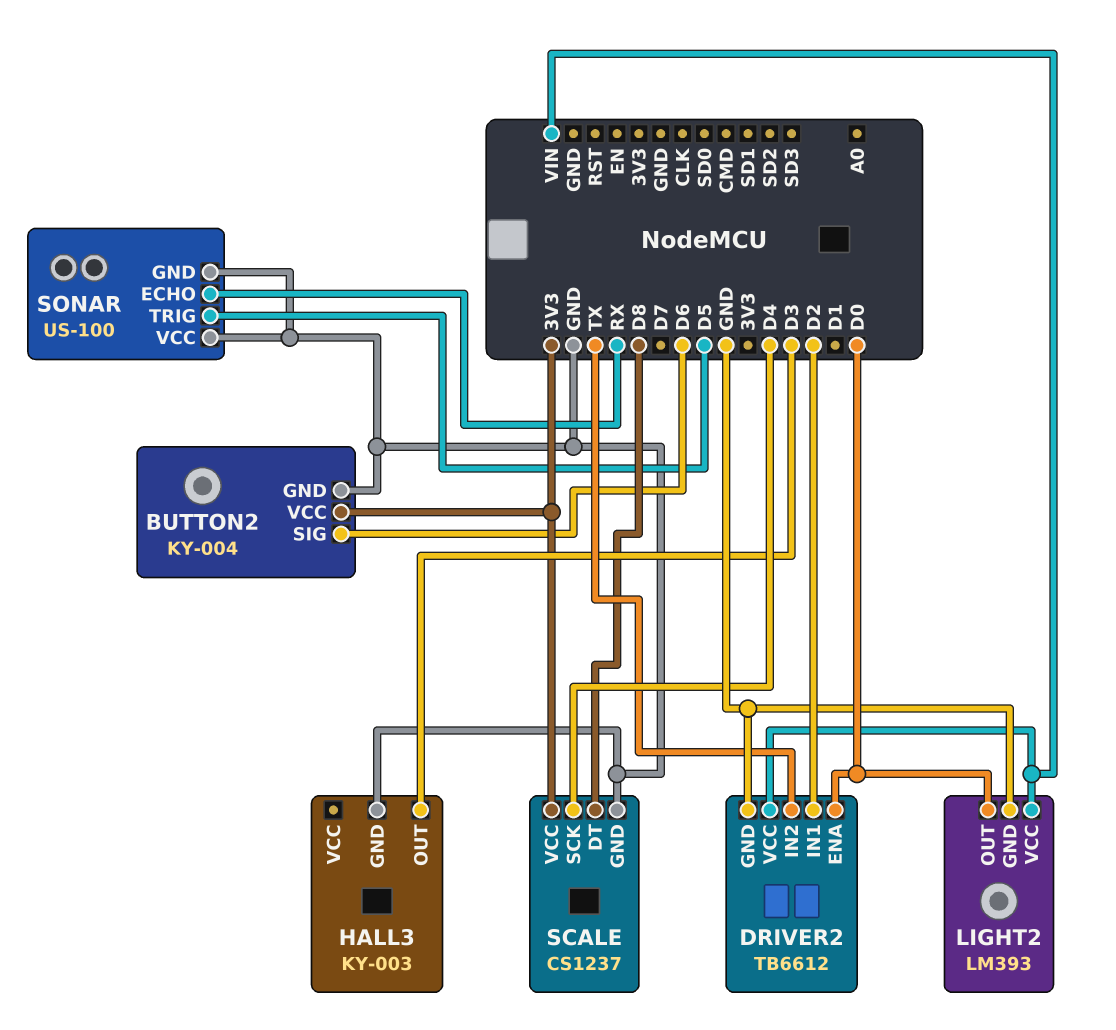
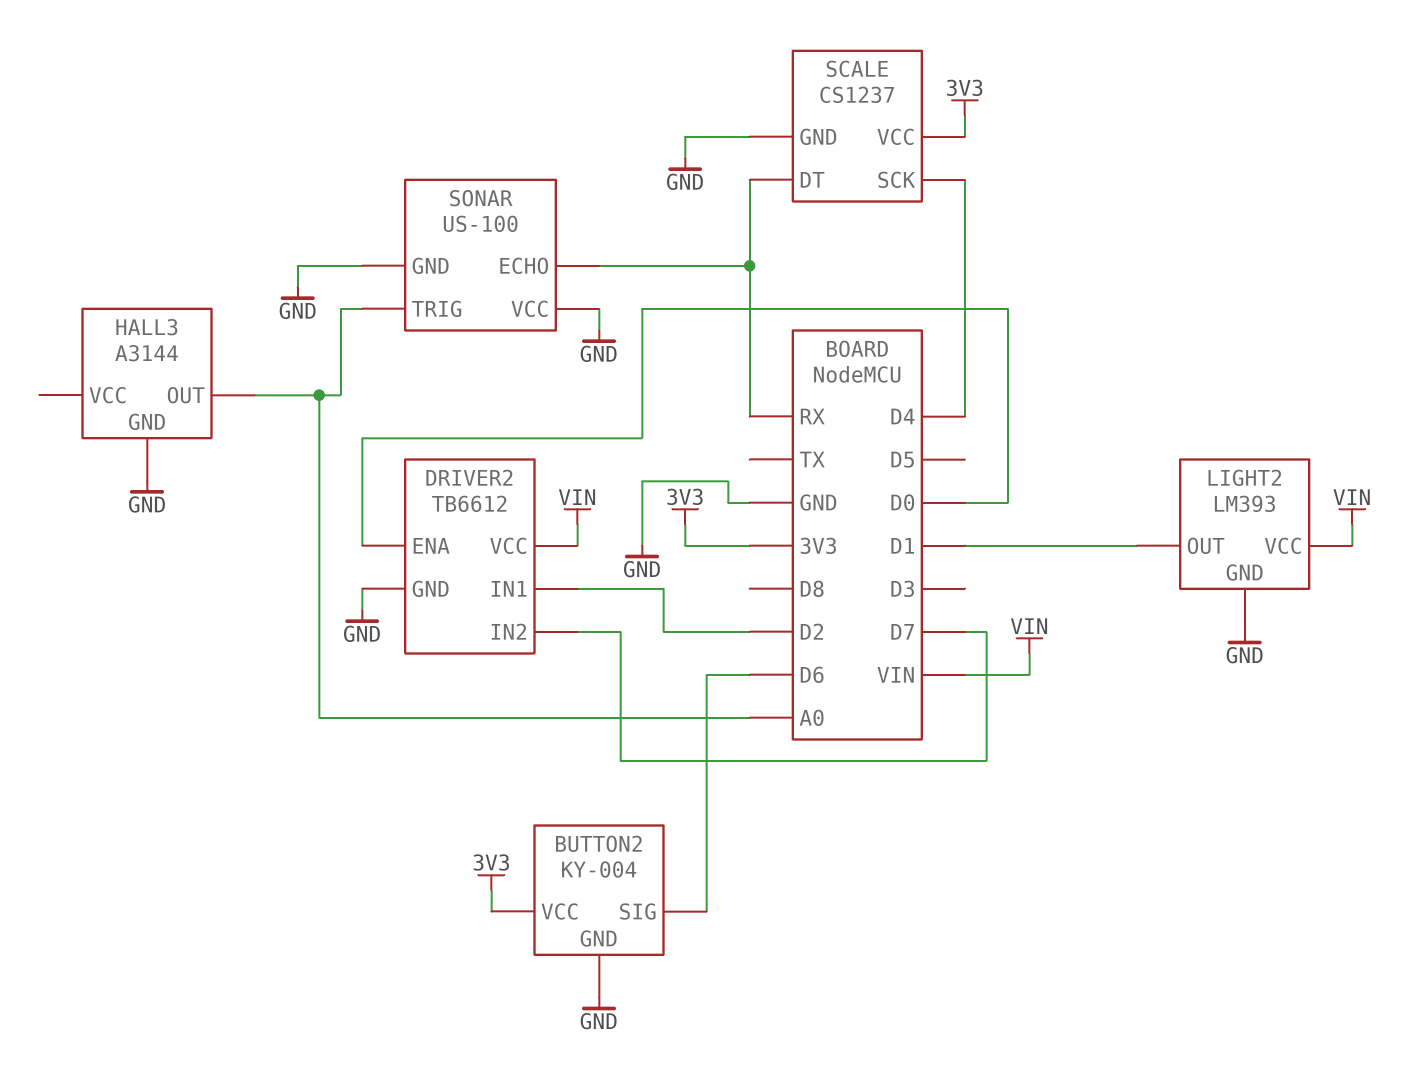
DRIVER2 pin IN2: TX -> D7
HALL3: KY-003 -> A3144
HALL3 pin OUT: D3 -> A0
LIGHT2 pin OUT: D0 -> D1
SCALE pin DT: D8 -> RX
SONAR pin TRIG: D5 -> A0

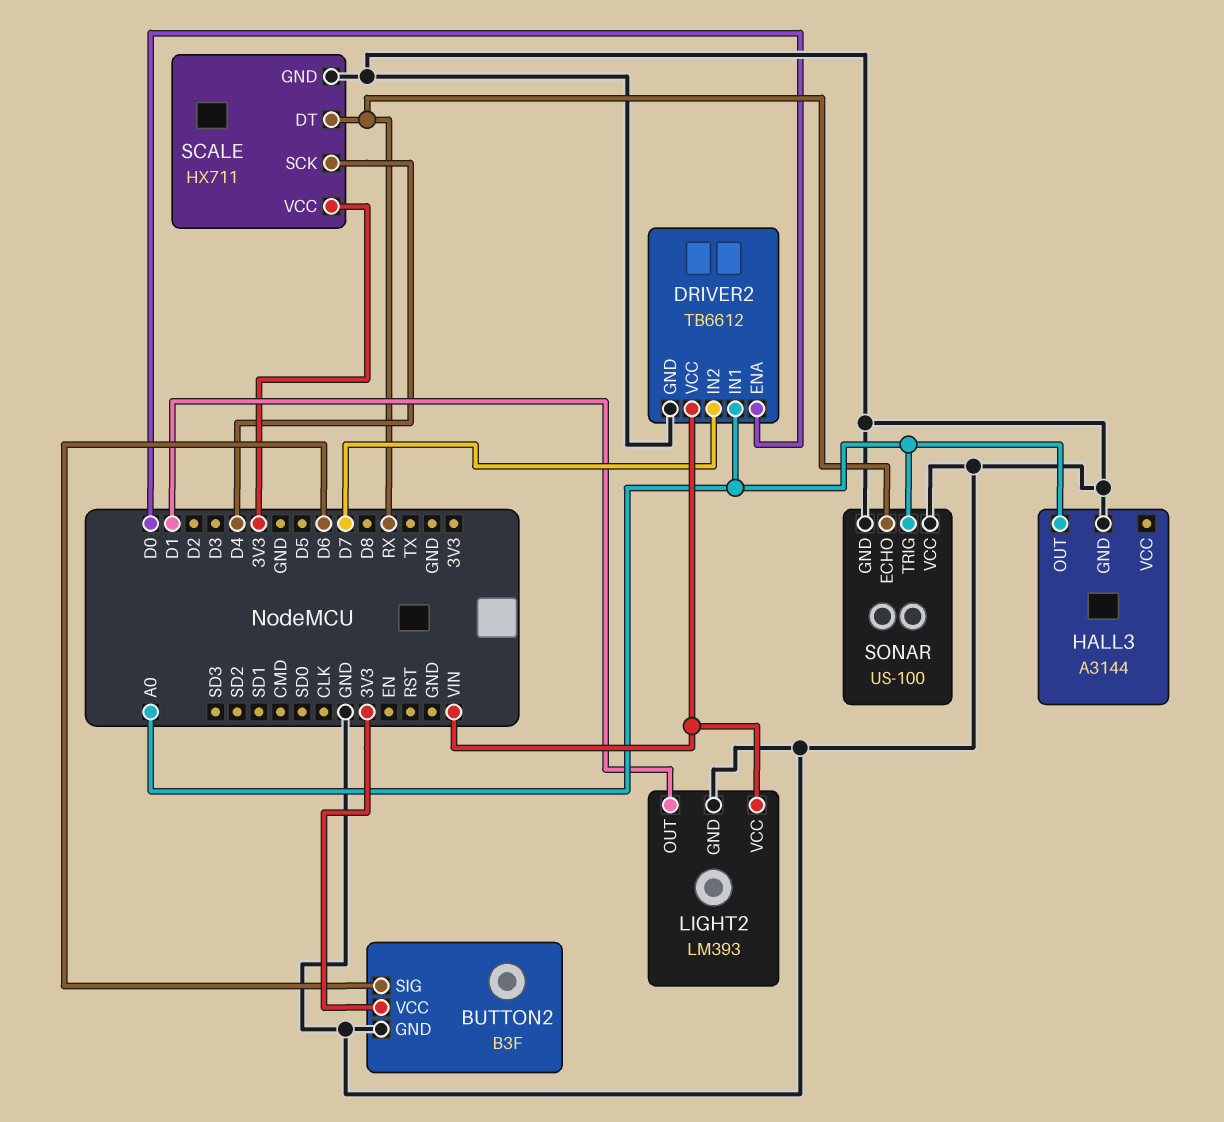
BUTTON2: KY-004 -> B3F
DRIVER2 pin IN1: D2 -> A0
SCALE: CS1237 -> HX711

